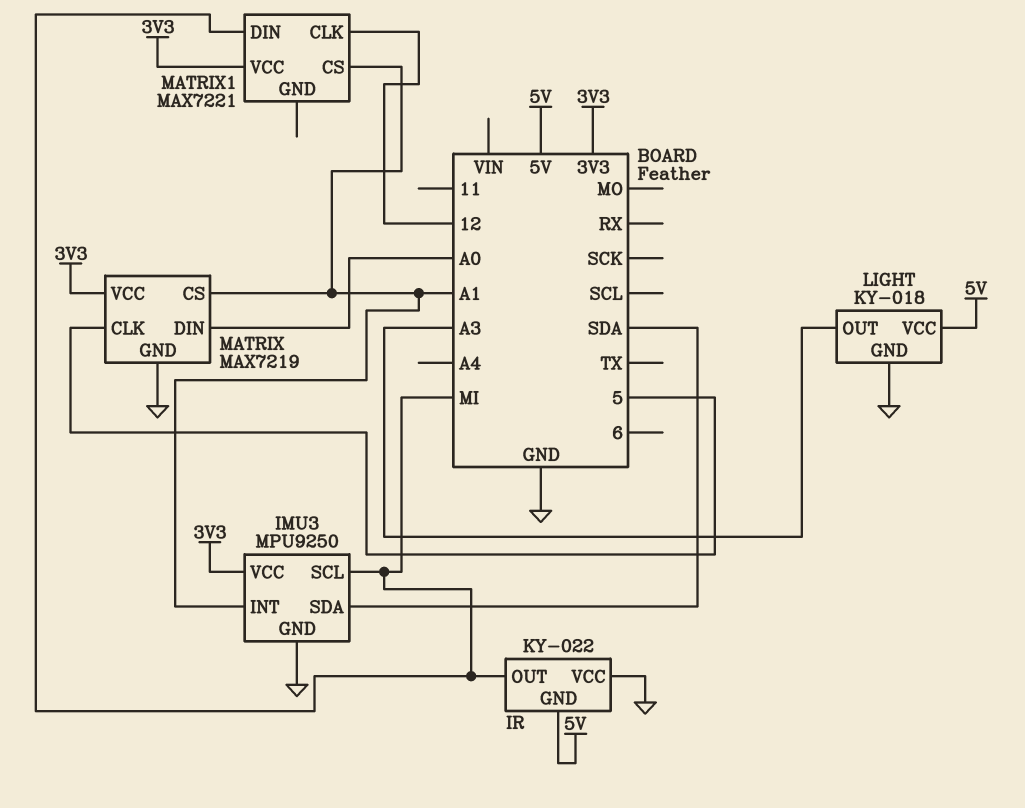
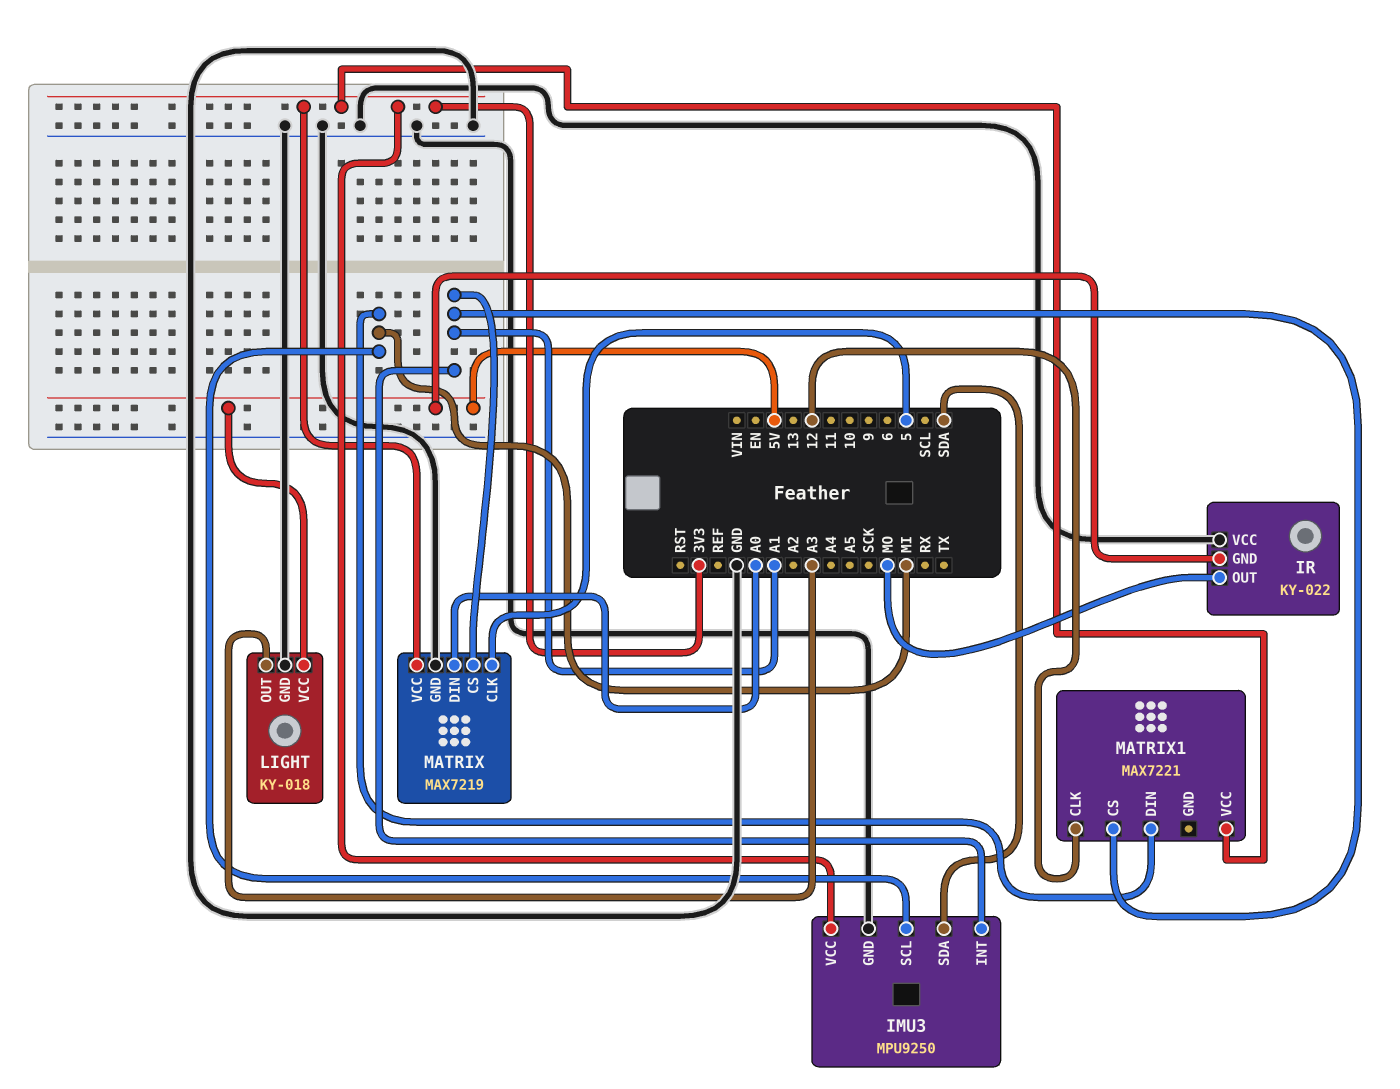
IR pin OUT: MI -> MO

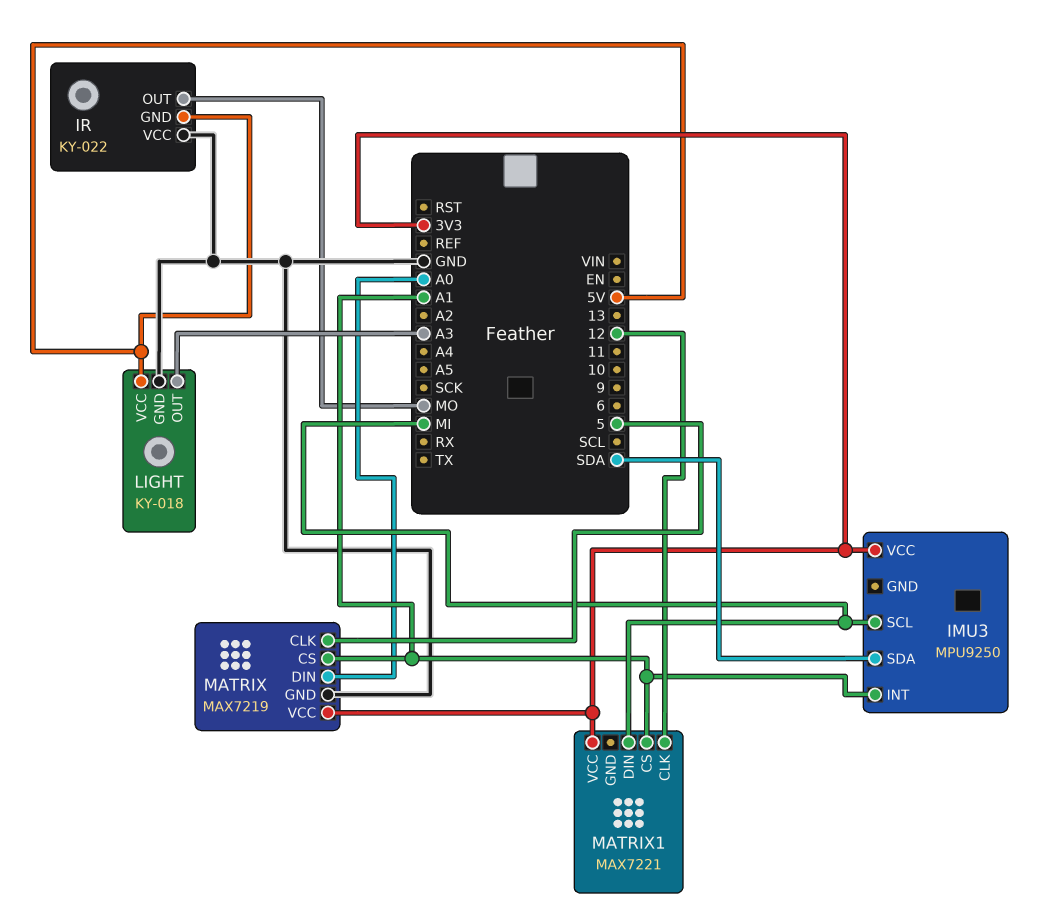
IMU3 pin GND: GND -> none

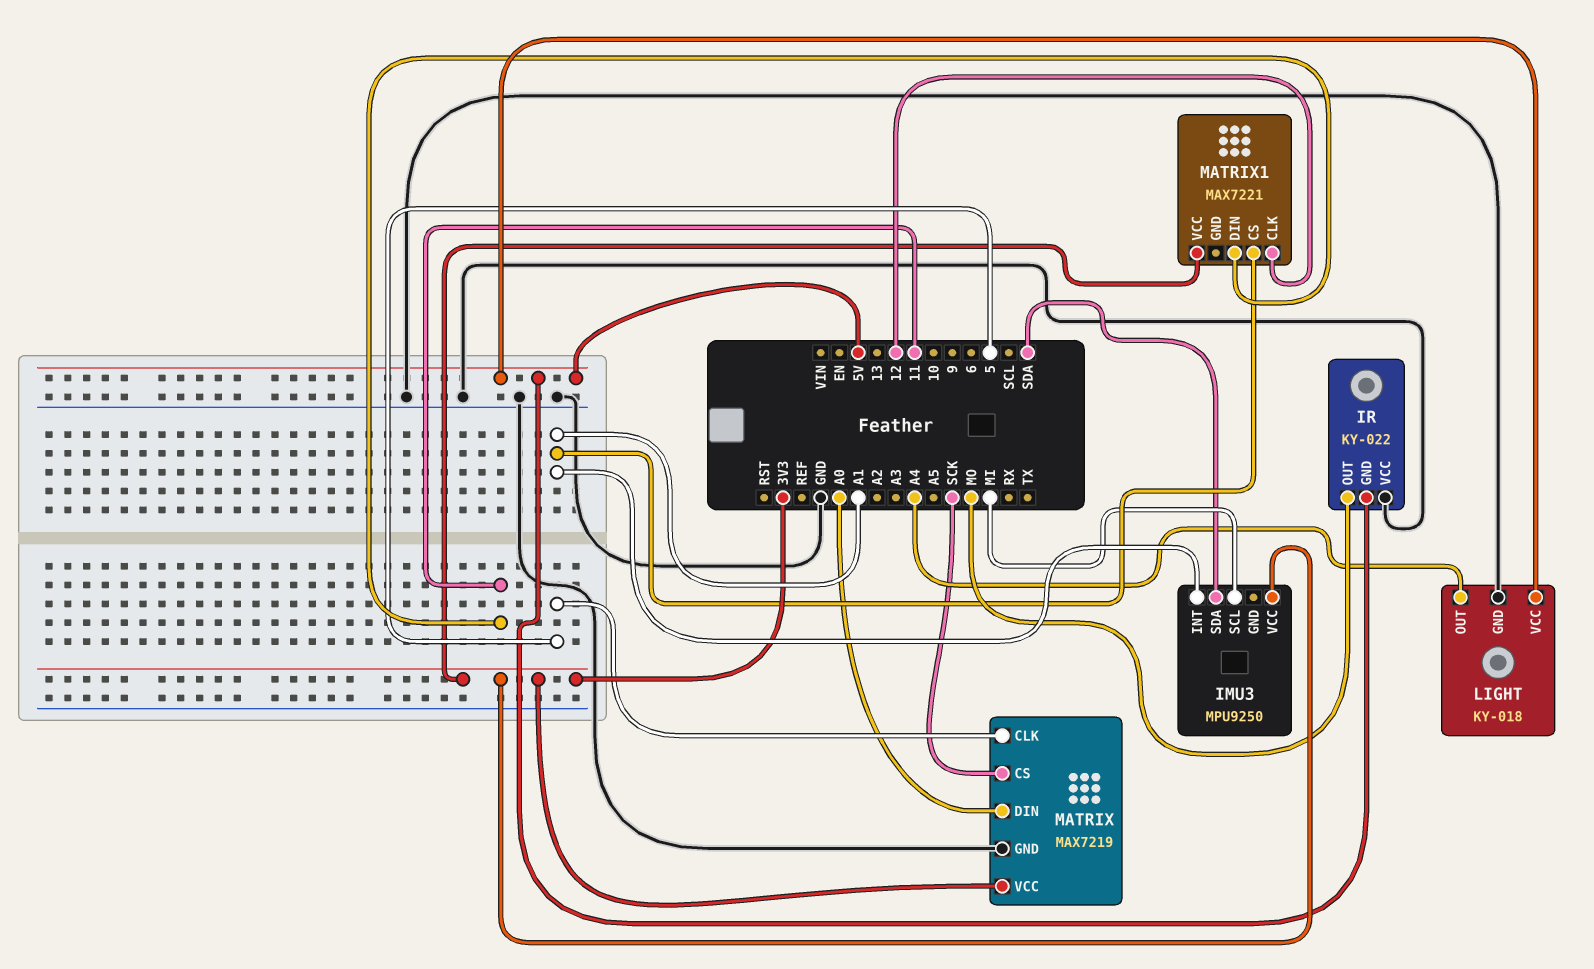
LIGHT pin OUT: A3 -> A4
MATRIX pin CS: A1 -> SCK
MATRIX1 pin DIN: MI -> 11

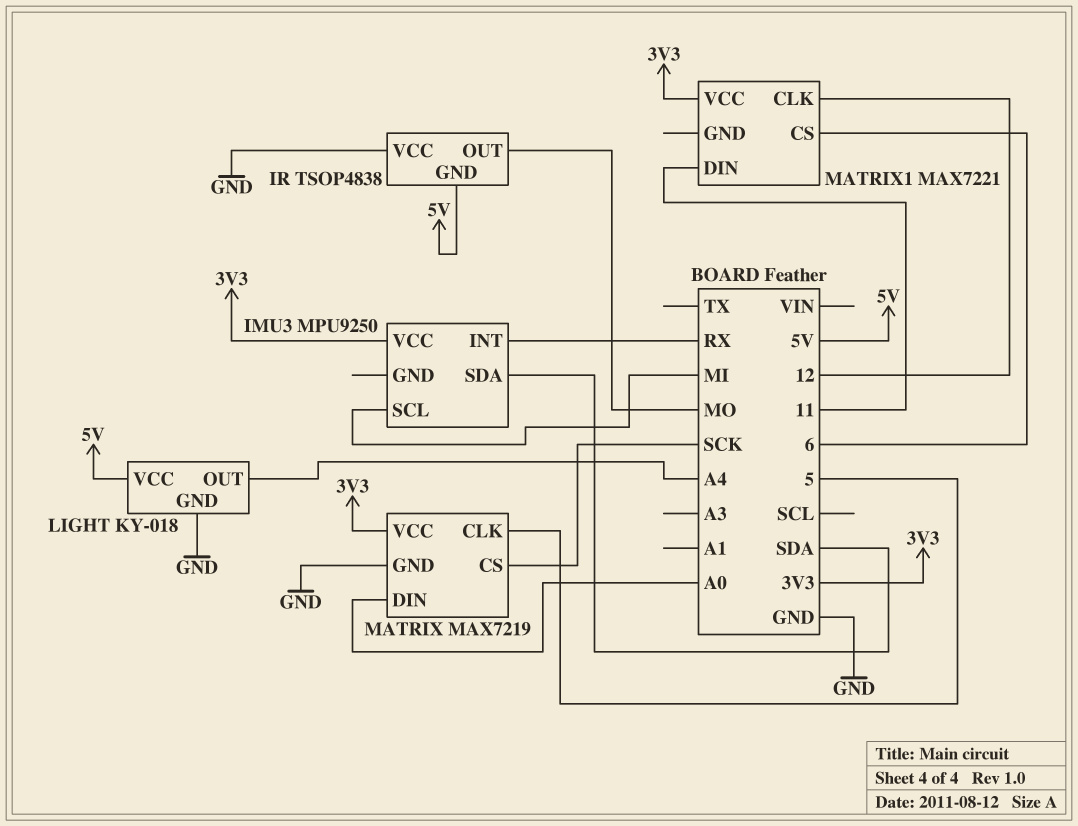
IMU3 pin INT: A1 -> RX
IR: KY-022 -> TSOP4838
MATRIX1 pin CS: A1 -> 6

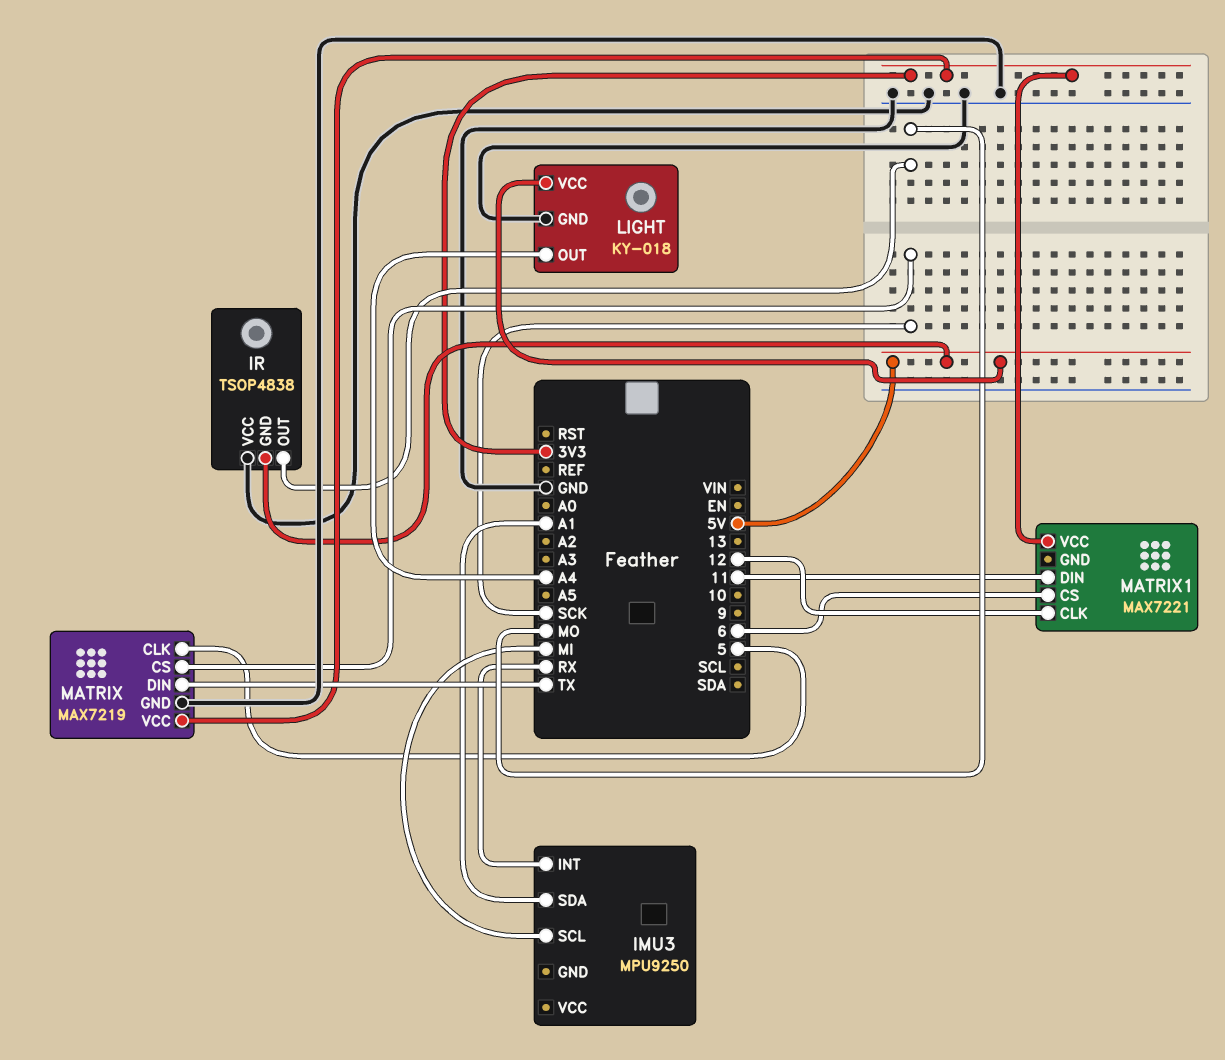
IMU3 pin SDA: SDA -> A1
IMU3 pin VCC: 3V3 -> none
MATRIX pin DIN: A0 -> TX

